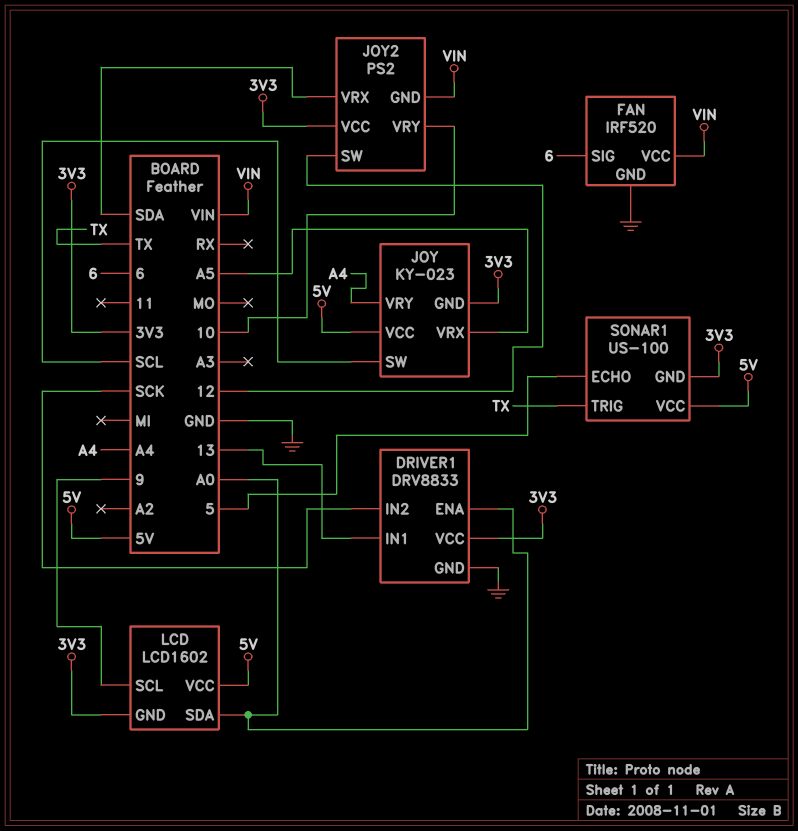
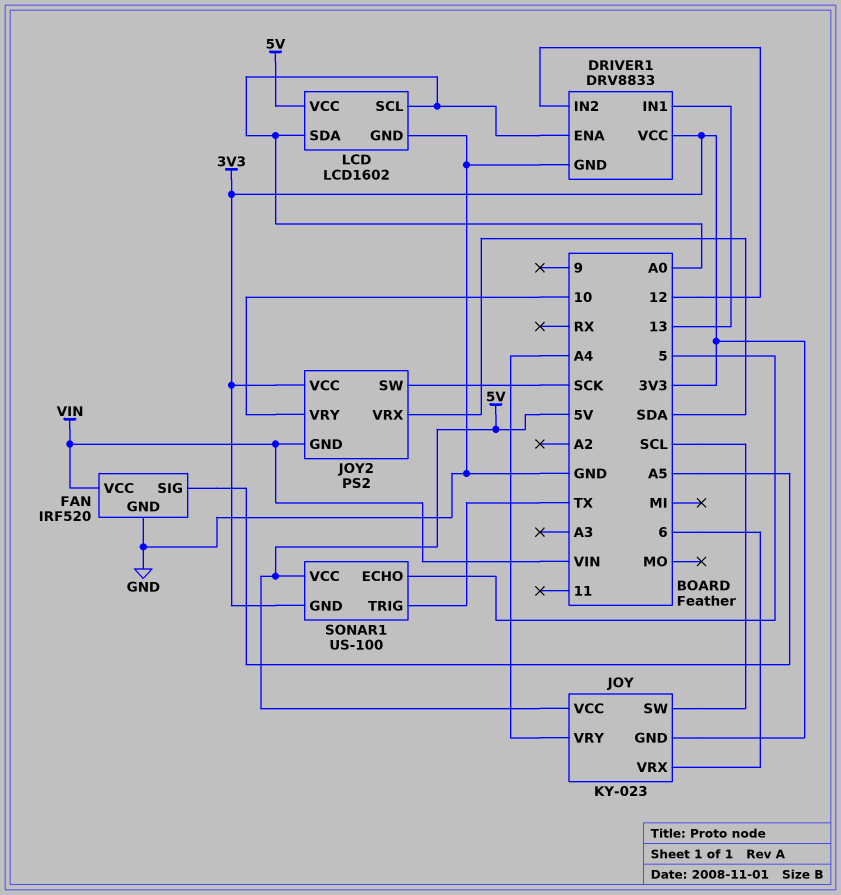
DRIVER1 pin IN2: SCK -> 12
FAN pin SIG: 6 -> A5
JOY pin VRX: A5 -> 6
JOY2 pin SW: 12 -> SCK
LCD pin GND: 3V3 -> GND
LCD pin SCL: 9 -> A0

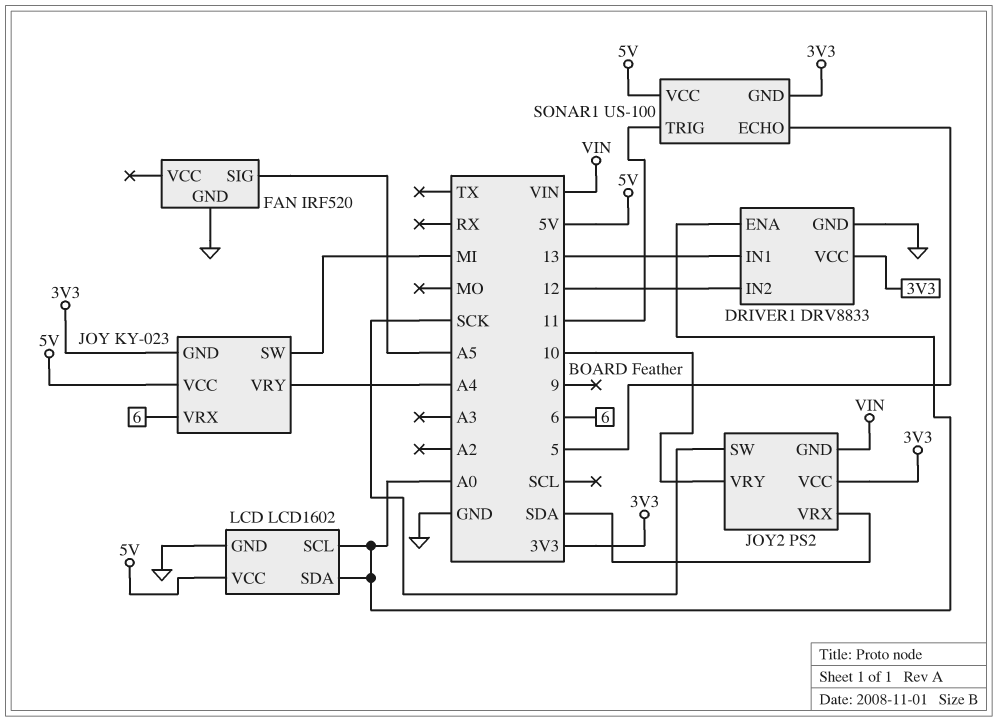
FAN pin VCC: VIN -> none
JOY pin SW: SCL -> MI
SONAR1 pin TRIG: TX -> 11

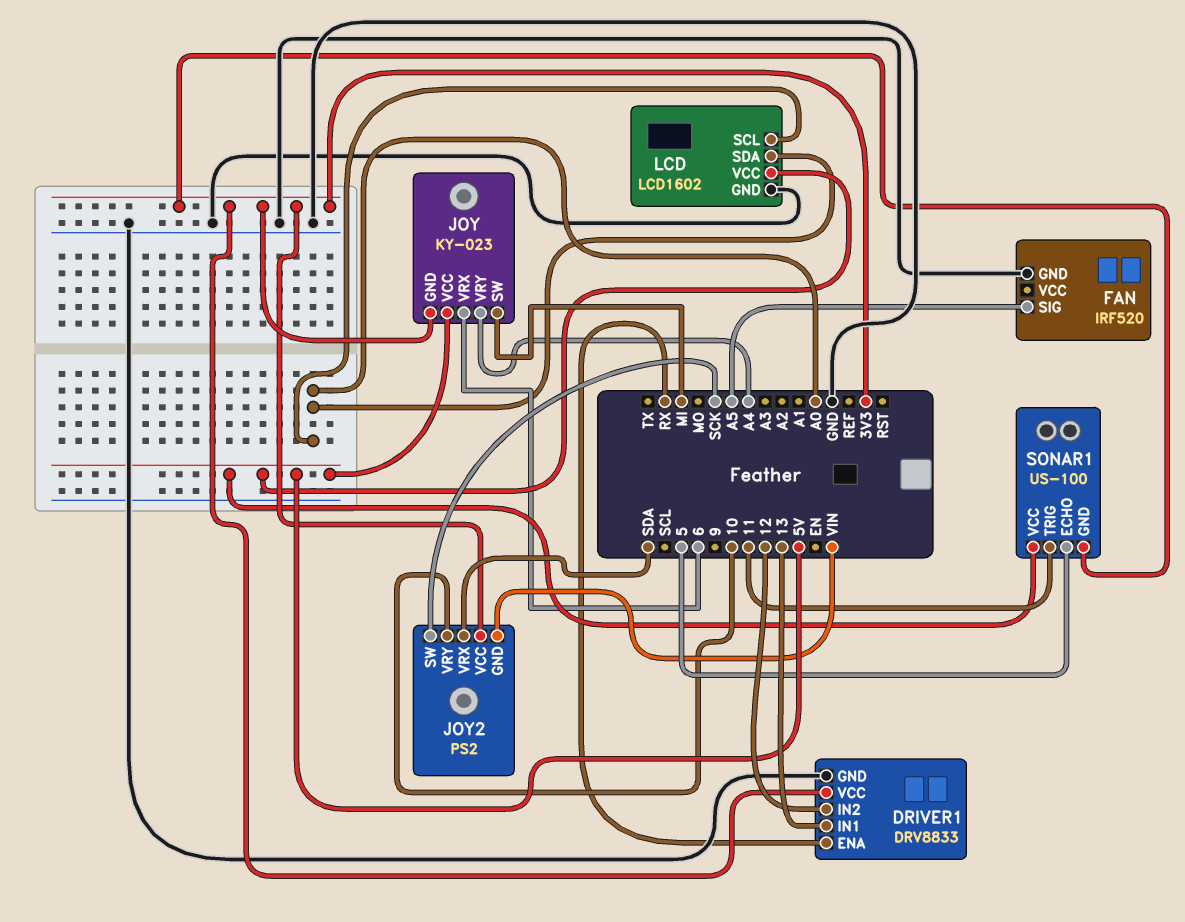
DRIVER1 pin ENA: A0 -> RX

